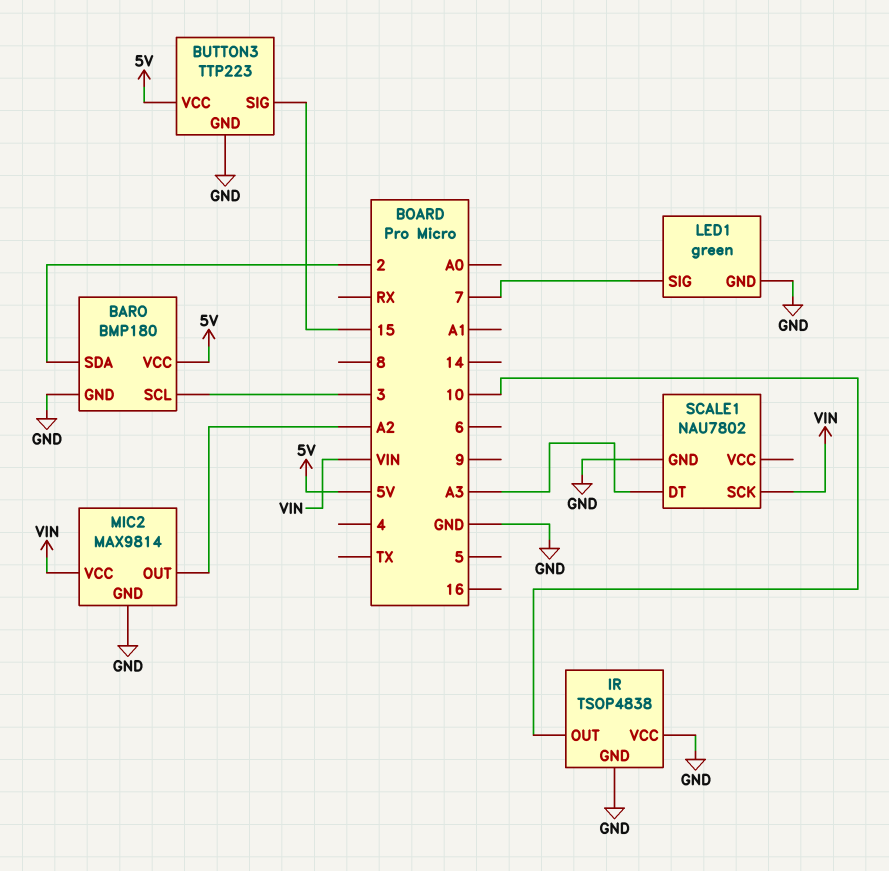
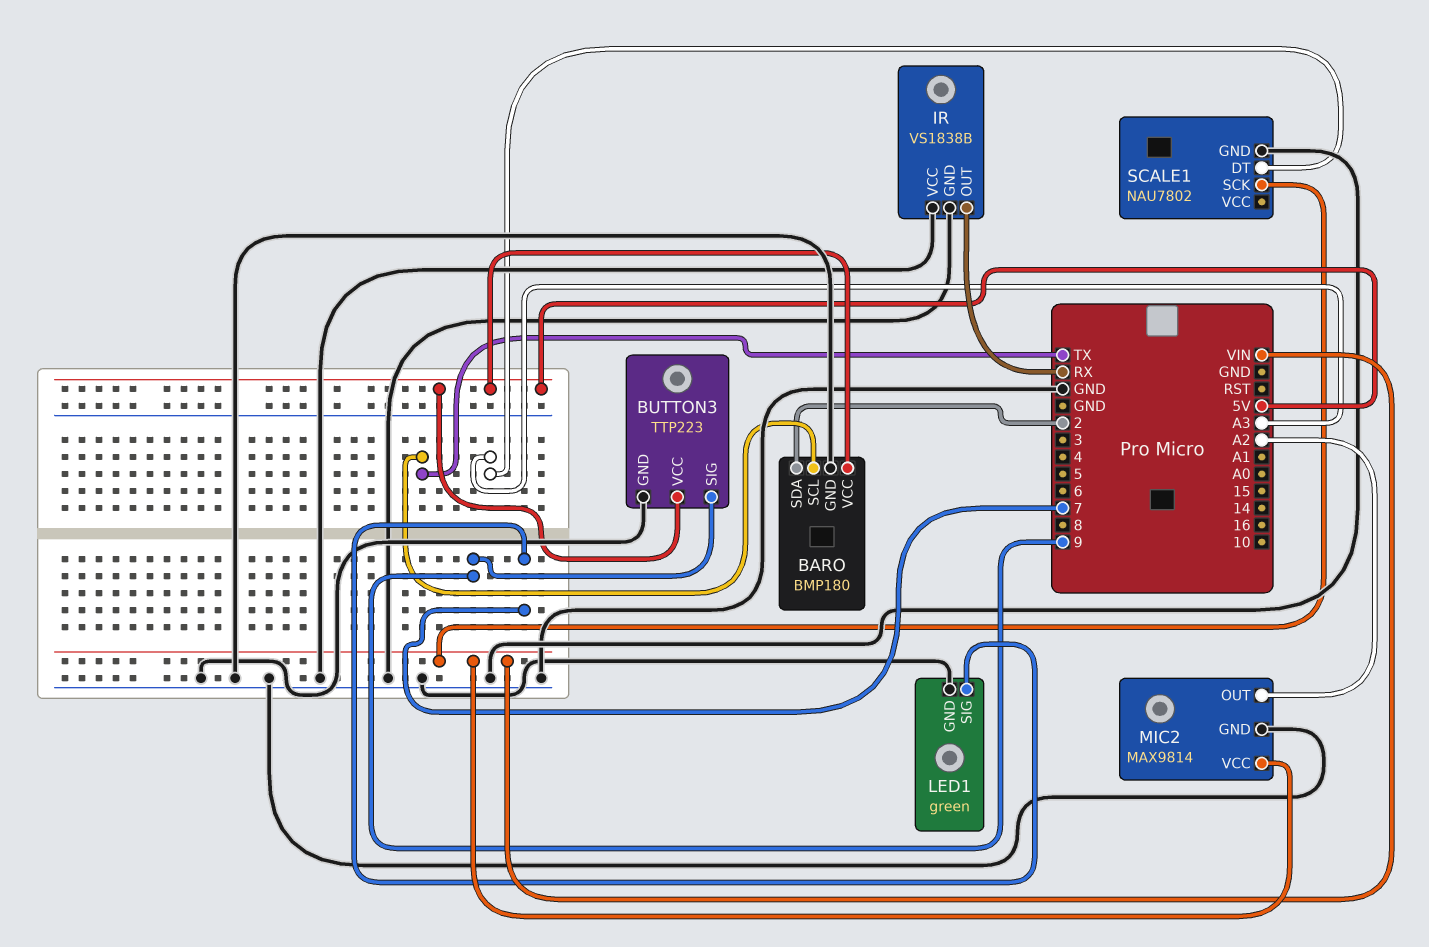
BARO pin SCL: 3 -> TX
BUTTON3 pin SIG: 15 -> 9
IR: TSOP4838 -> VS1838B
IR pin OUT: 10 -> RX

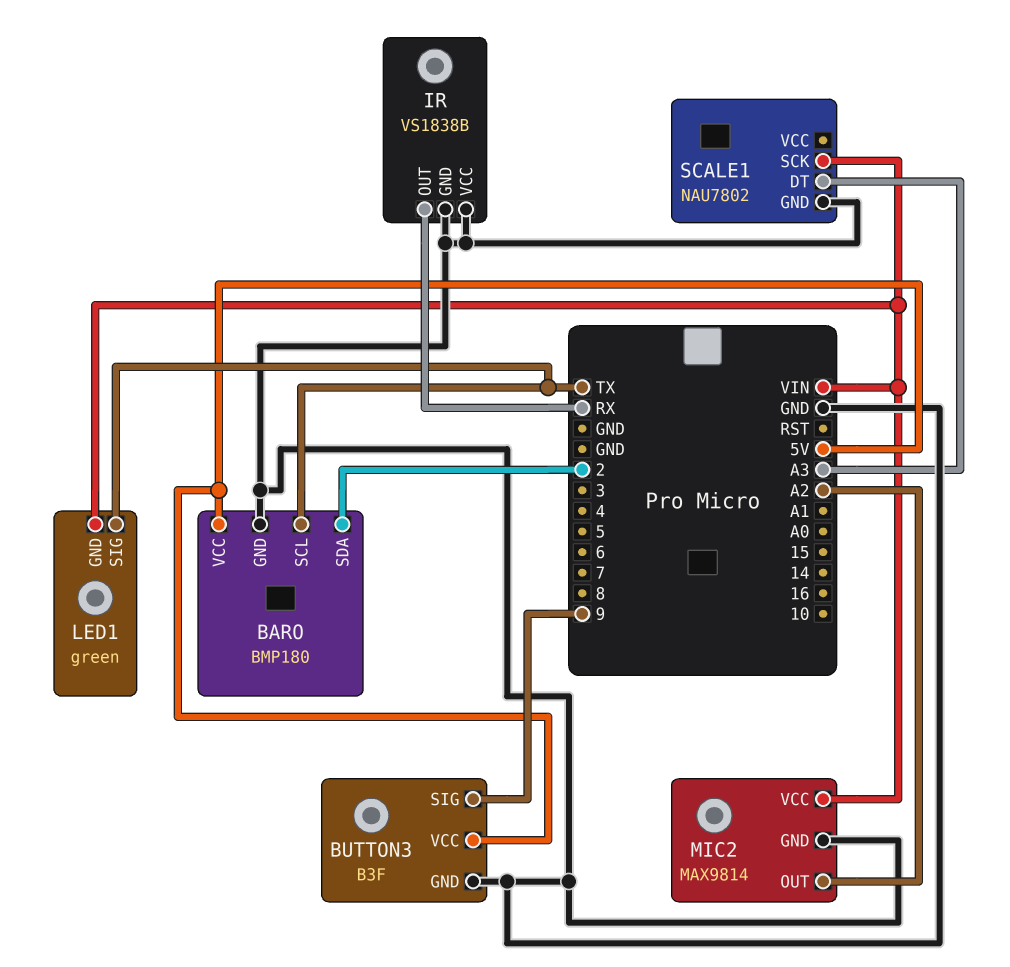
BUTTON3: TTP223 -> B3F
LED1 pin GND: GND -> VIN
LED1 pin SIG: 7 -> TX

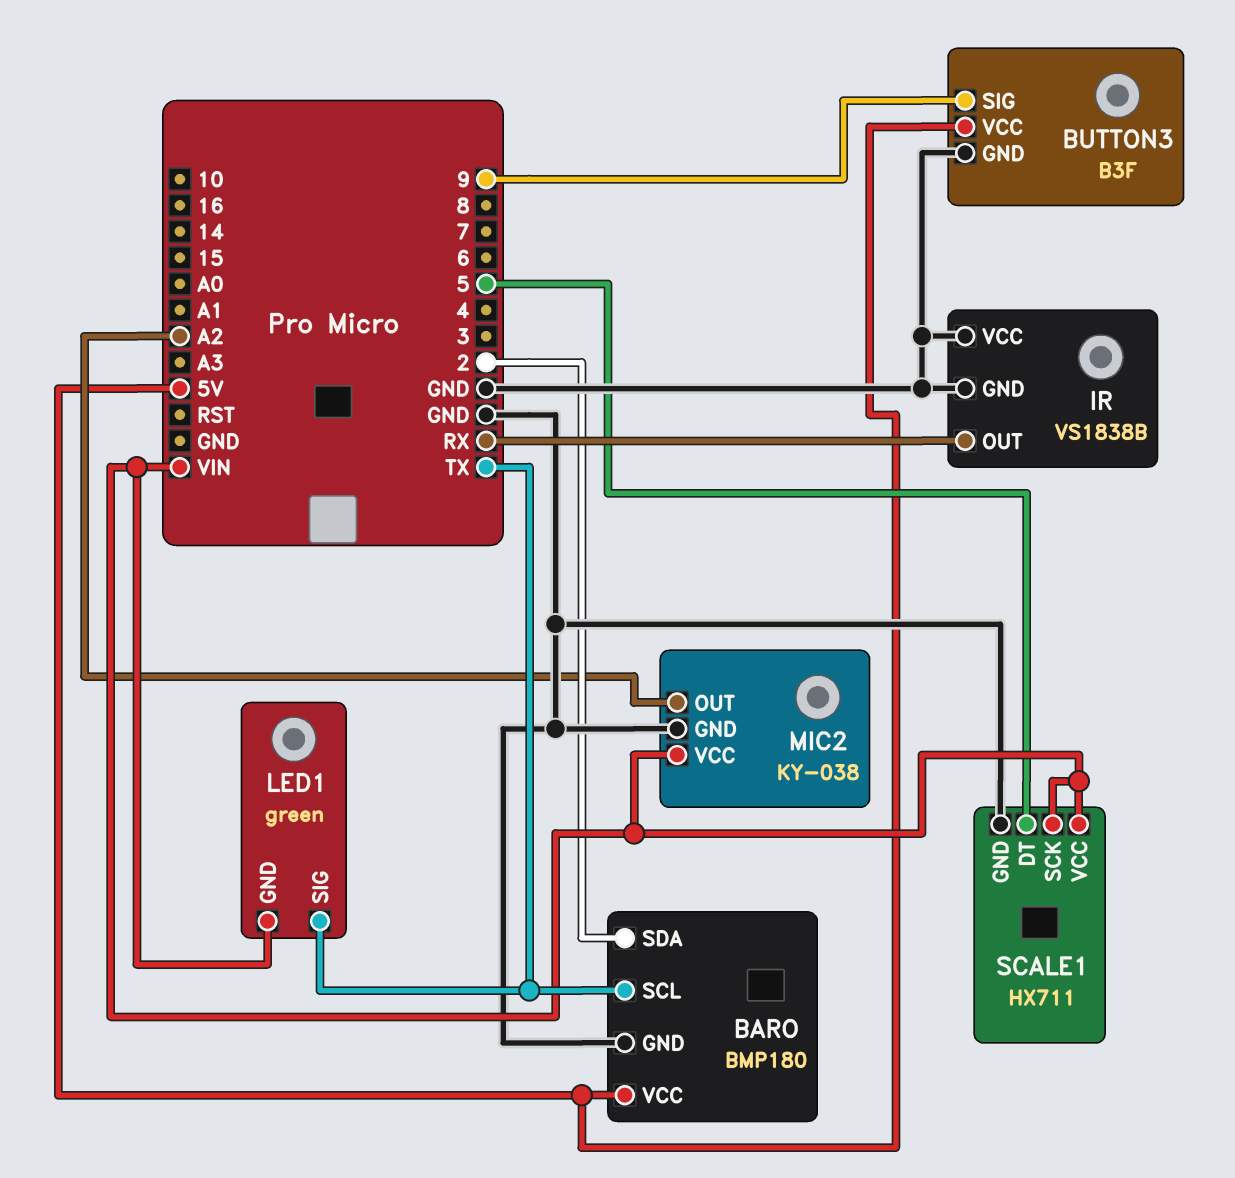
MIC2: MAX9814 -> KY-038
SCALE1: NAU7802 -> HX711
SCALE1 pin DT: A3 -> 5
SCALE1 pin VCC: none -> VIN

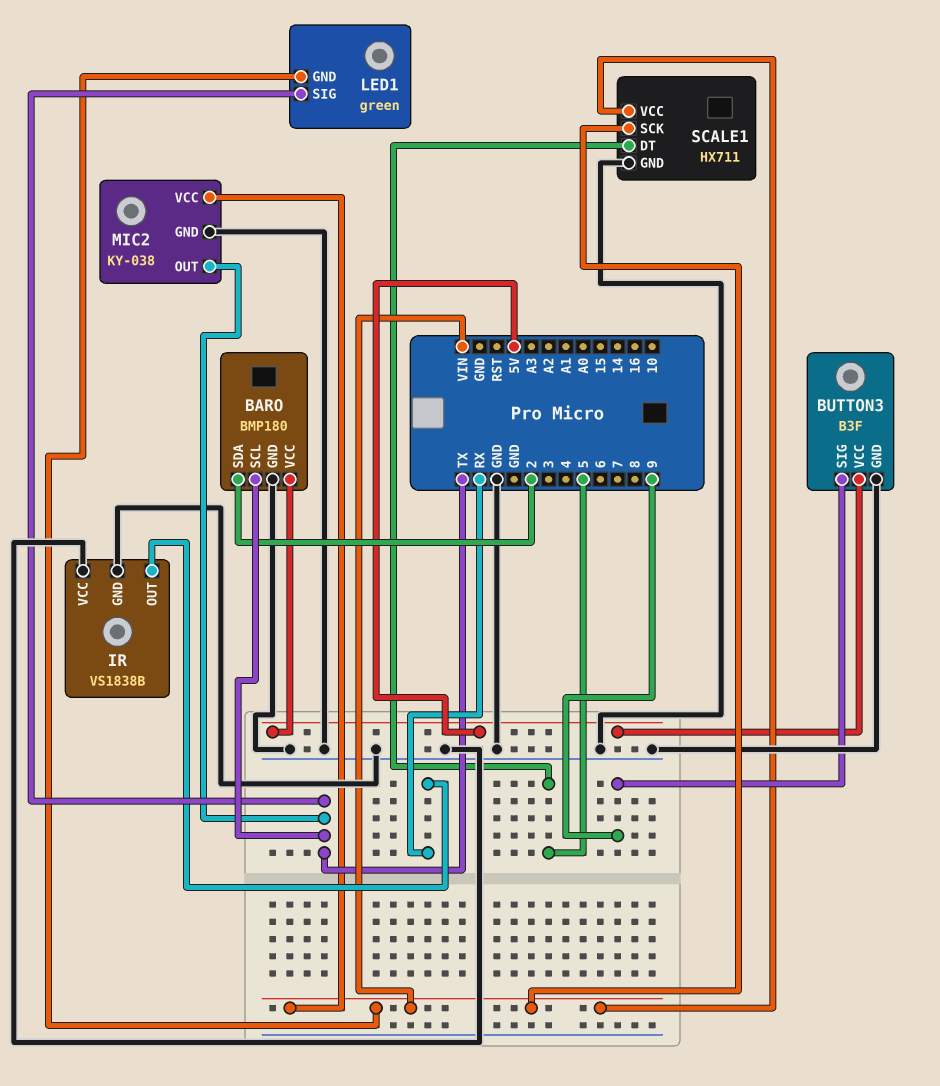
MIC2 pin OUT: A2 -> TX

